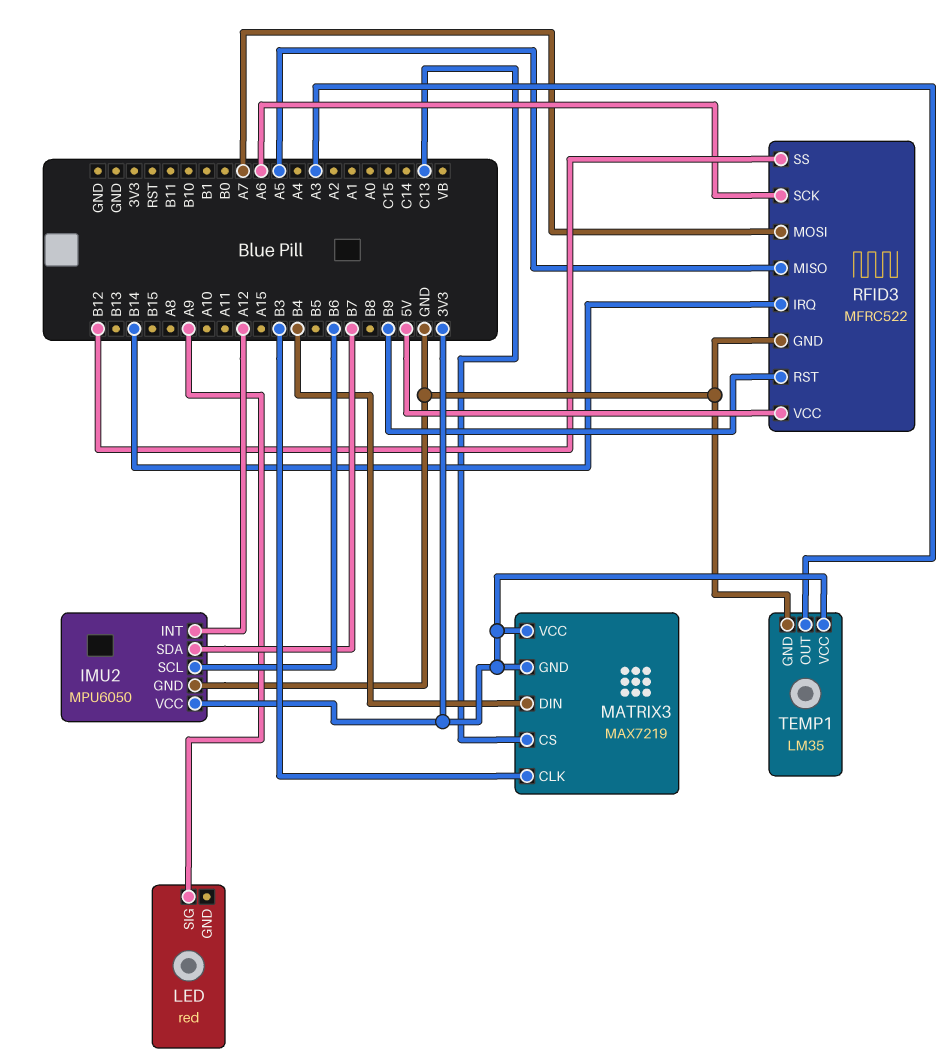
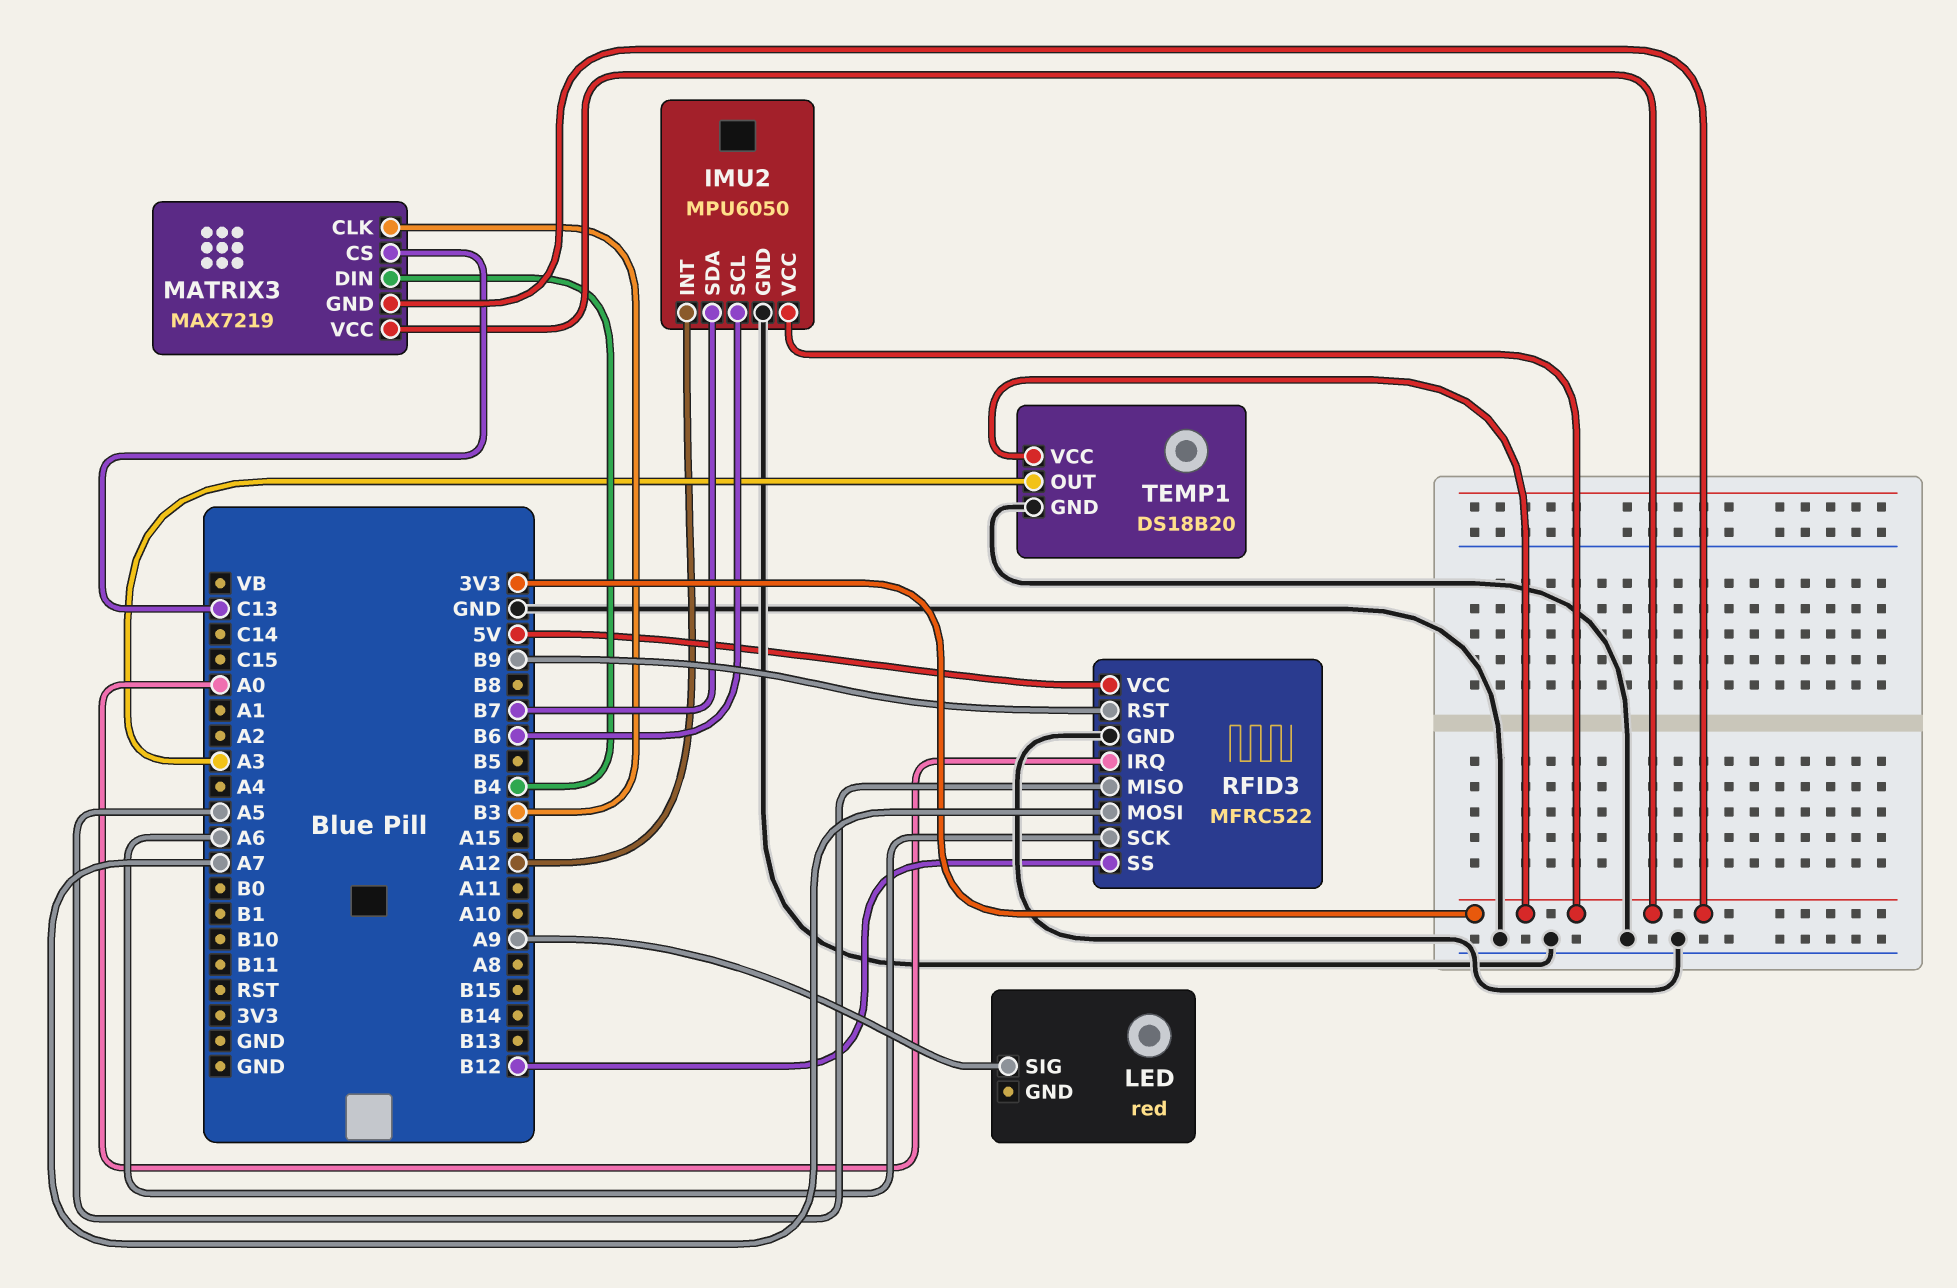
RFID3 pin IRQ: B14 -> A0
TEMP1: LM35 -> DS18B20

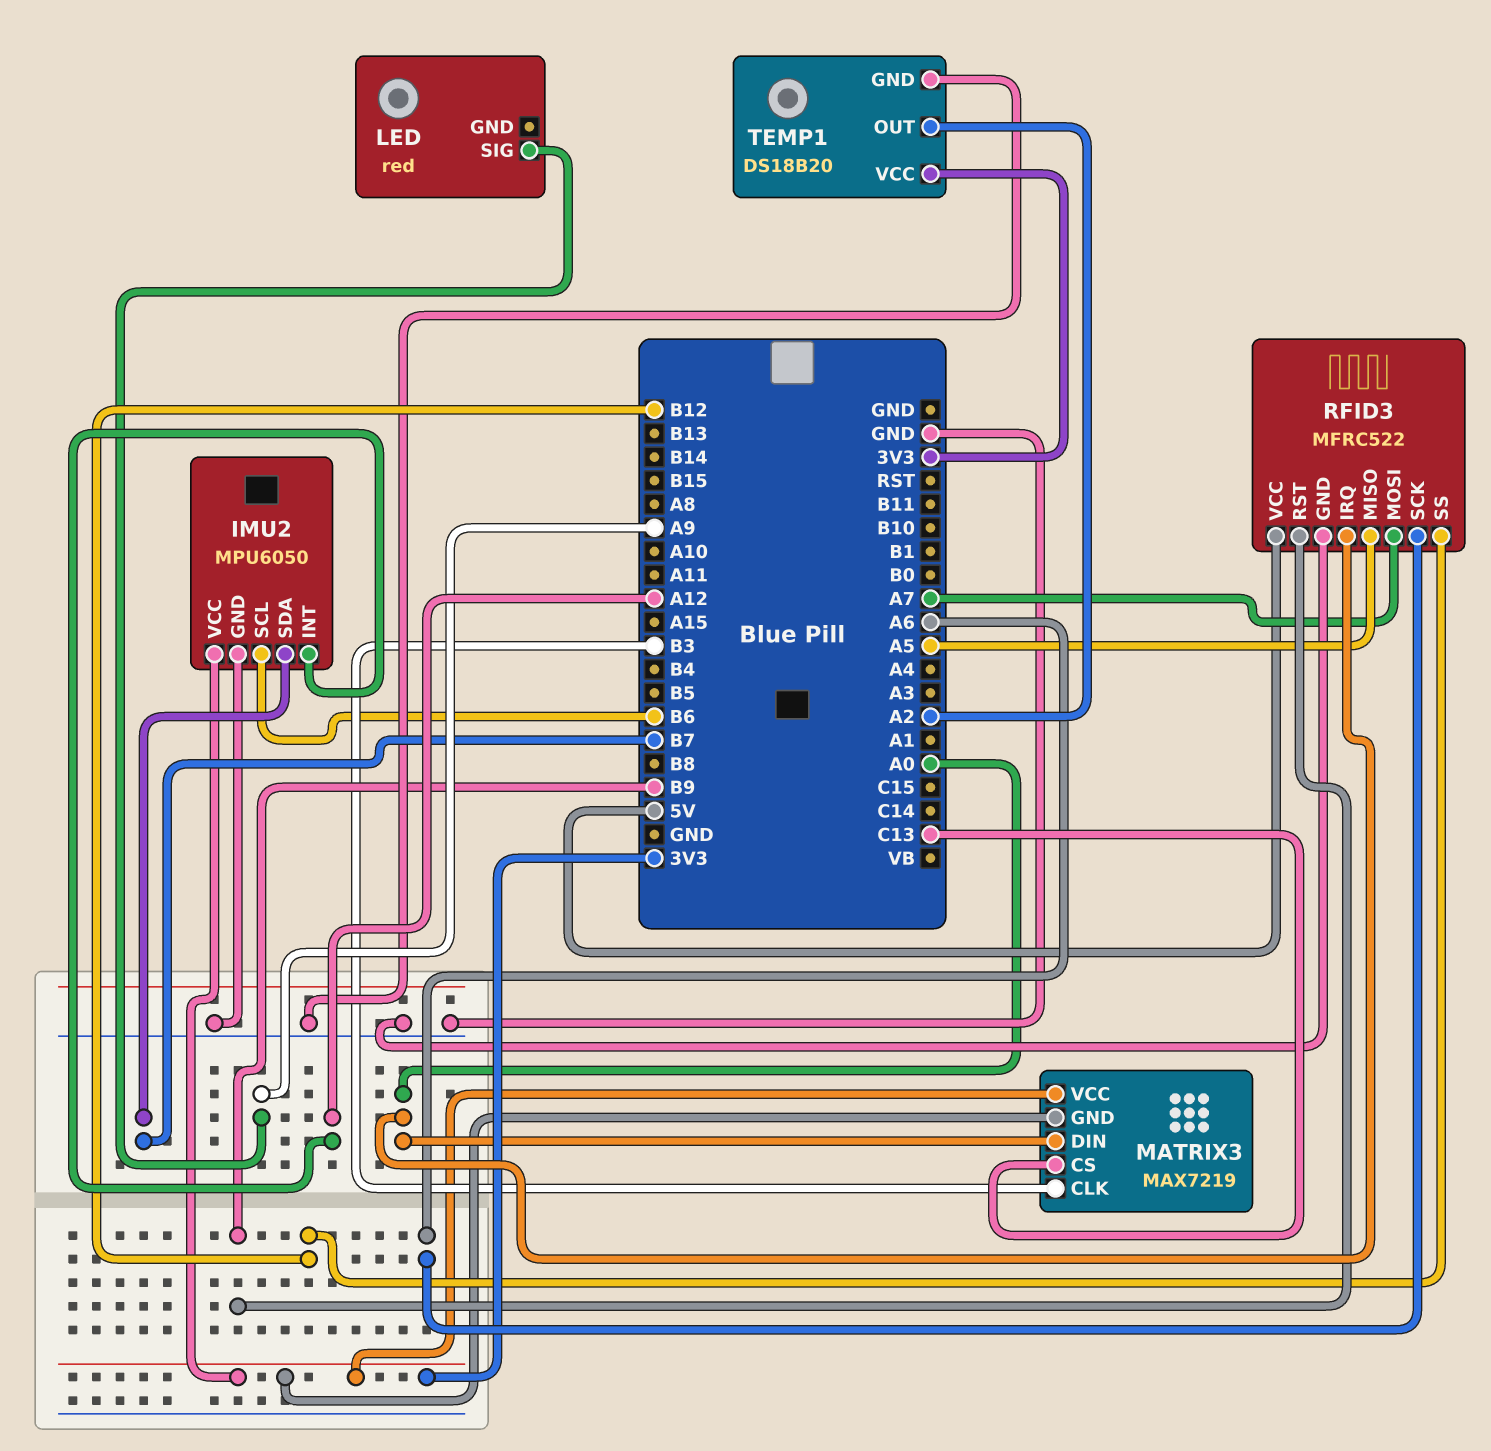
MATRIX3 pin DIN: B4 -> A0
TEMP1 pin OUT: A3 -> A2

